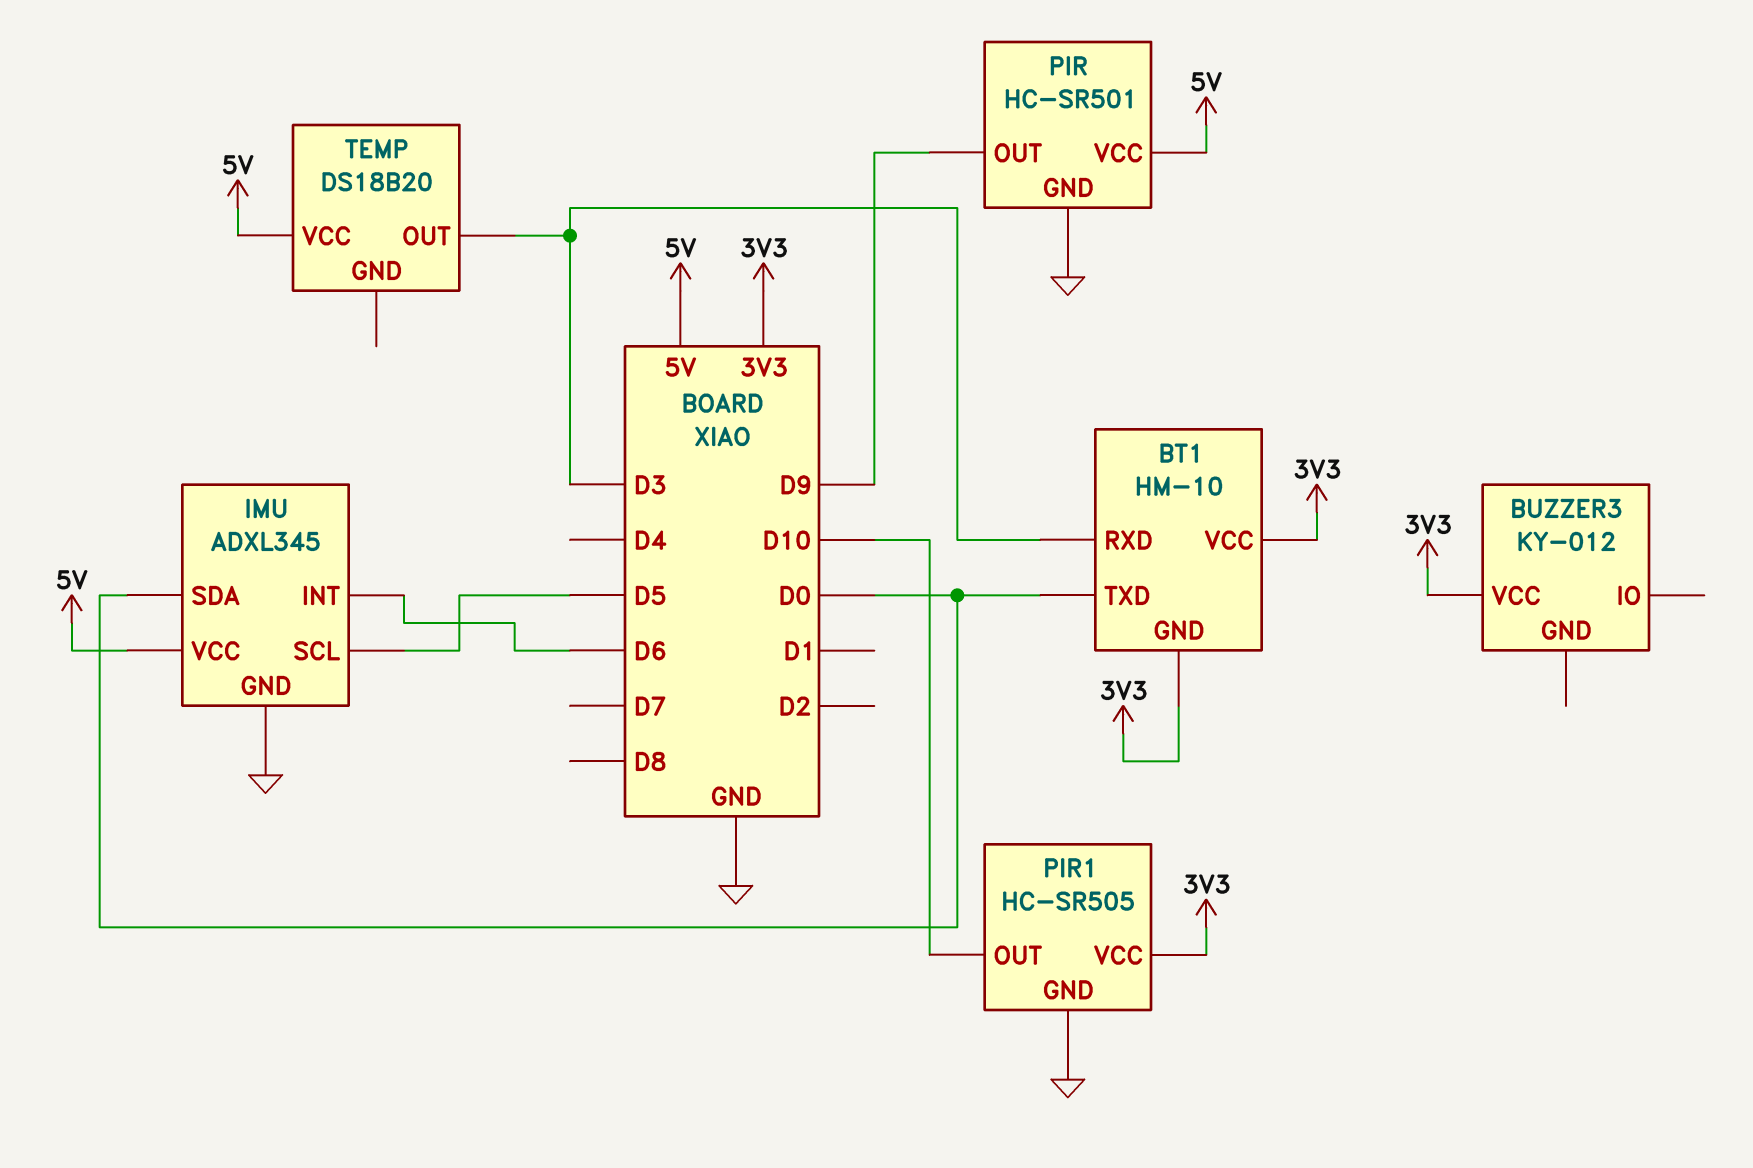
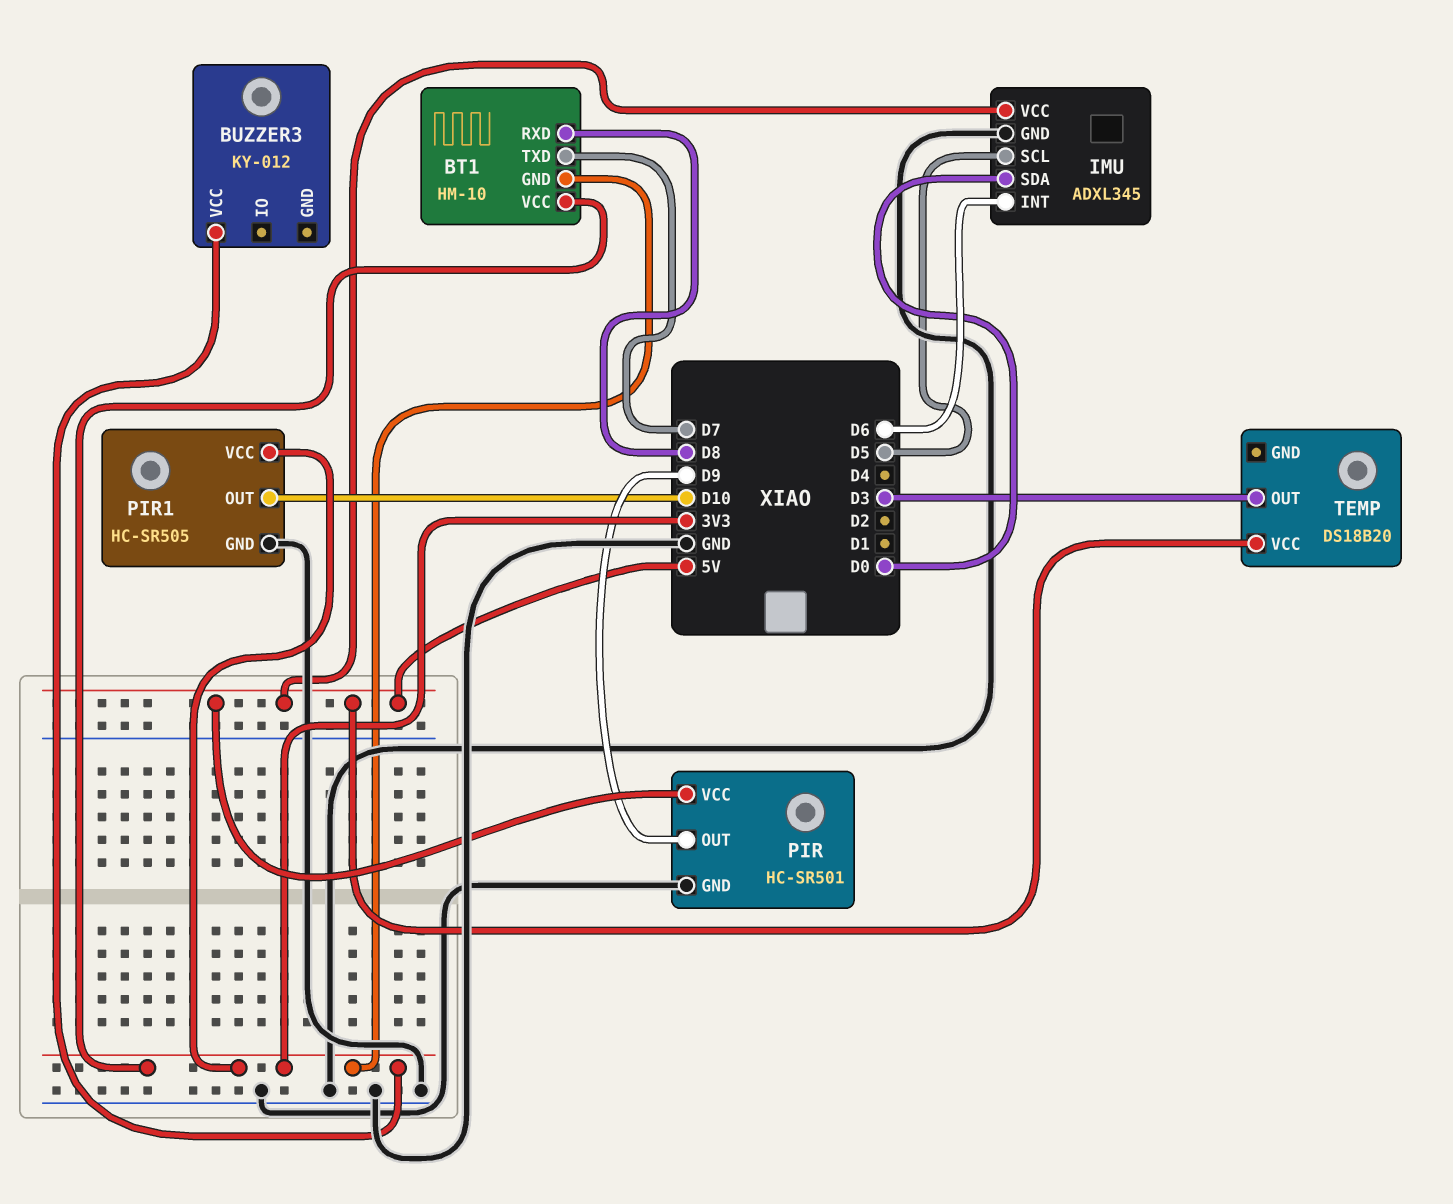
BT1 pin RXD: D3 -> D8
BT1 pin TXD: D0 -> D7

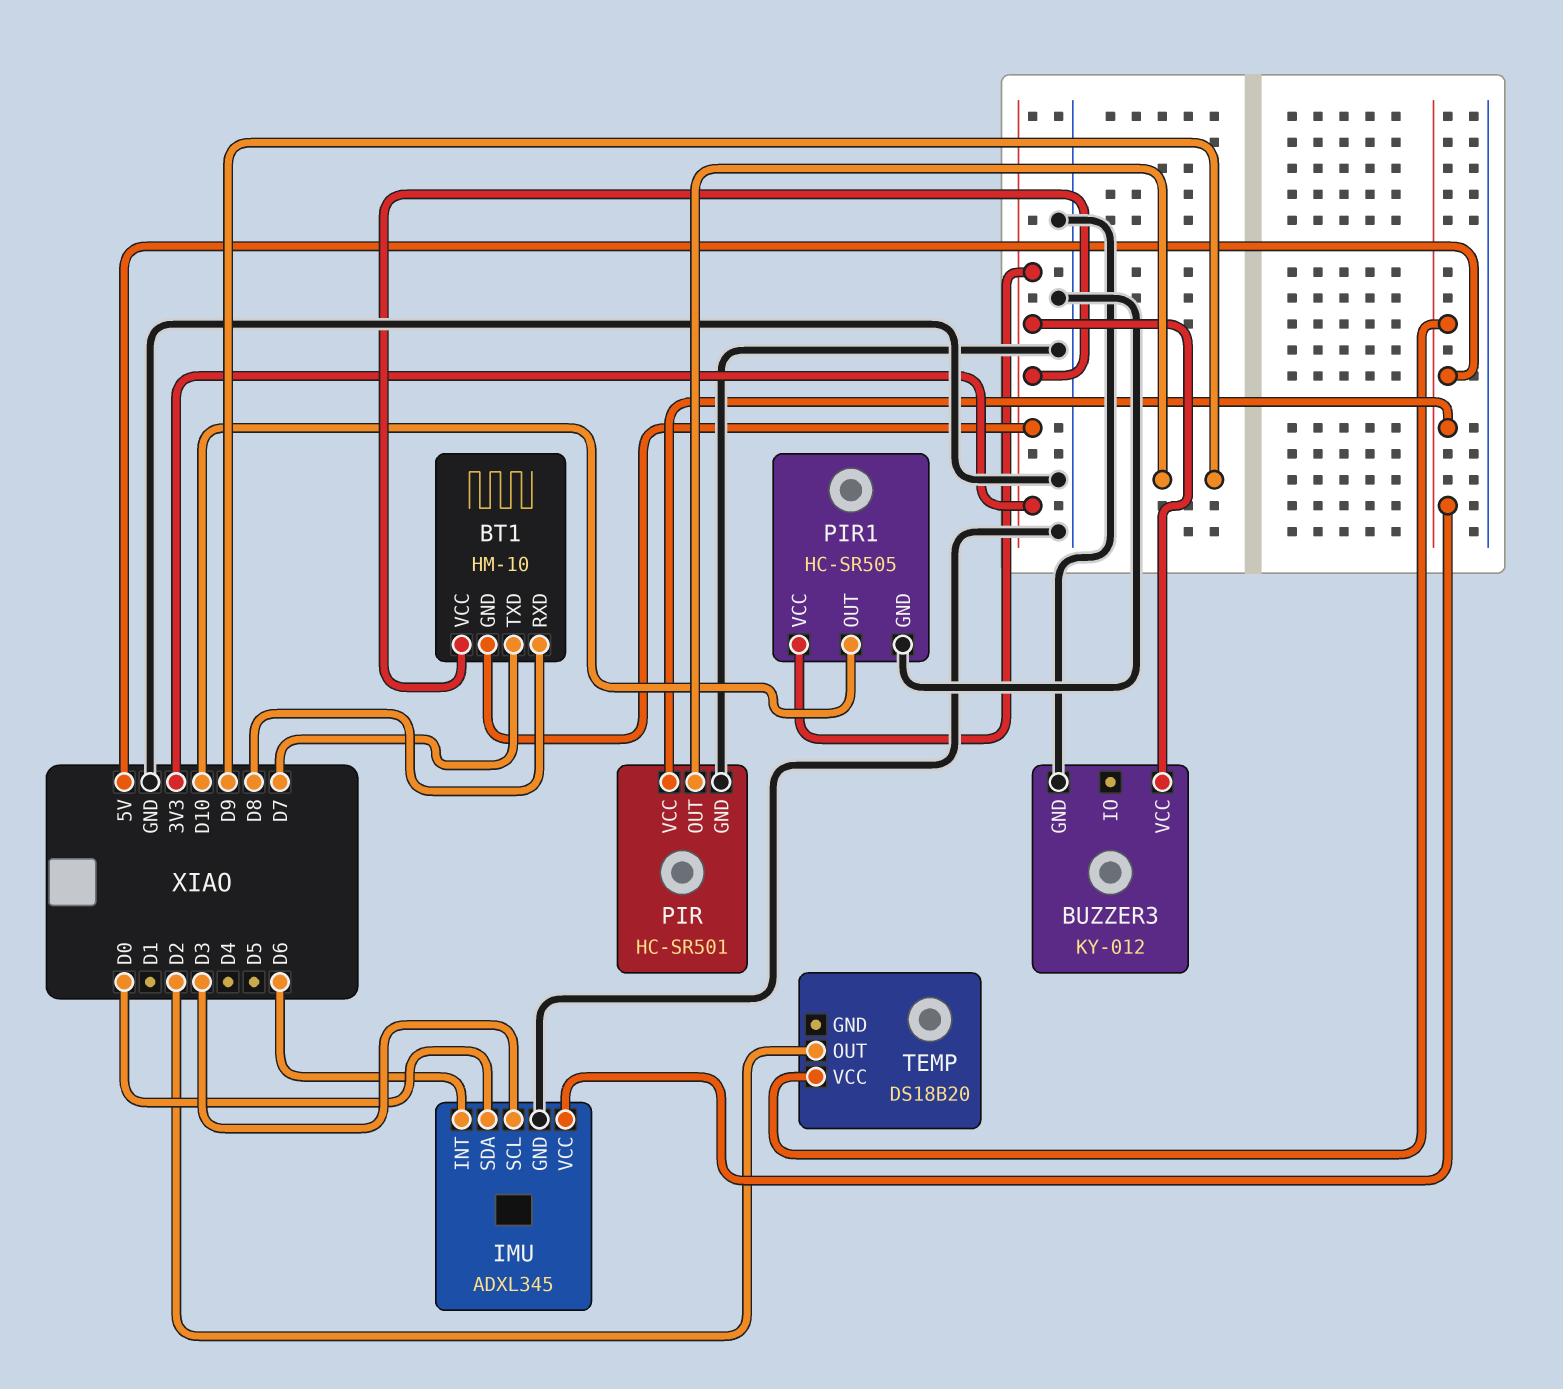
BUZZER3 pin GND: none -> GND
IMU pin SCL: D5 -> D3
TEMP pin OUT: D3 -> D2

